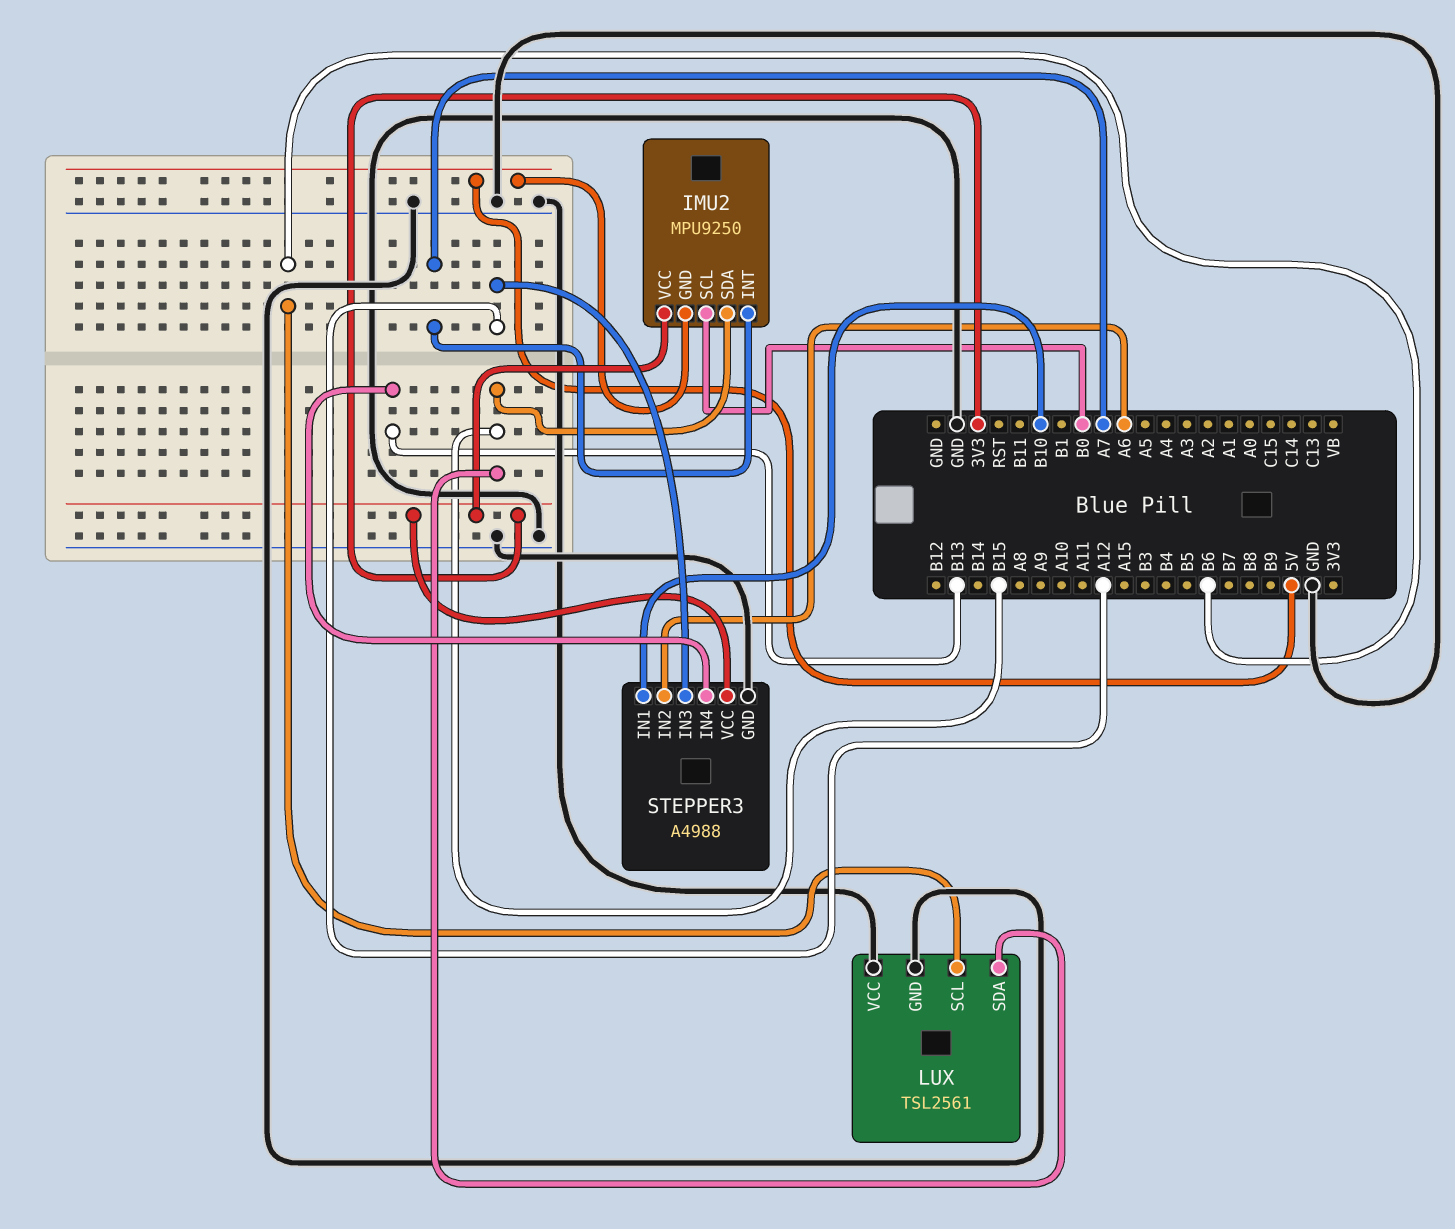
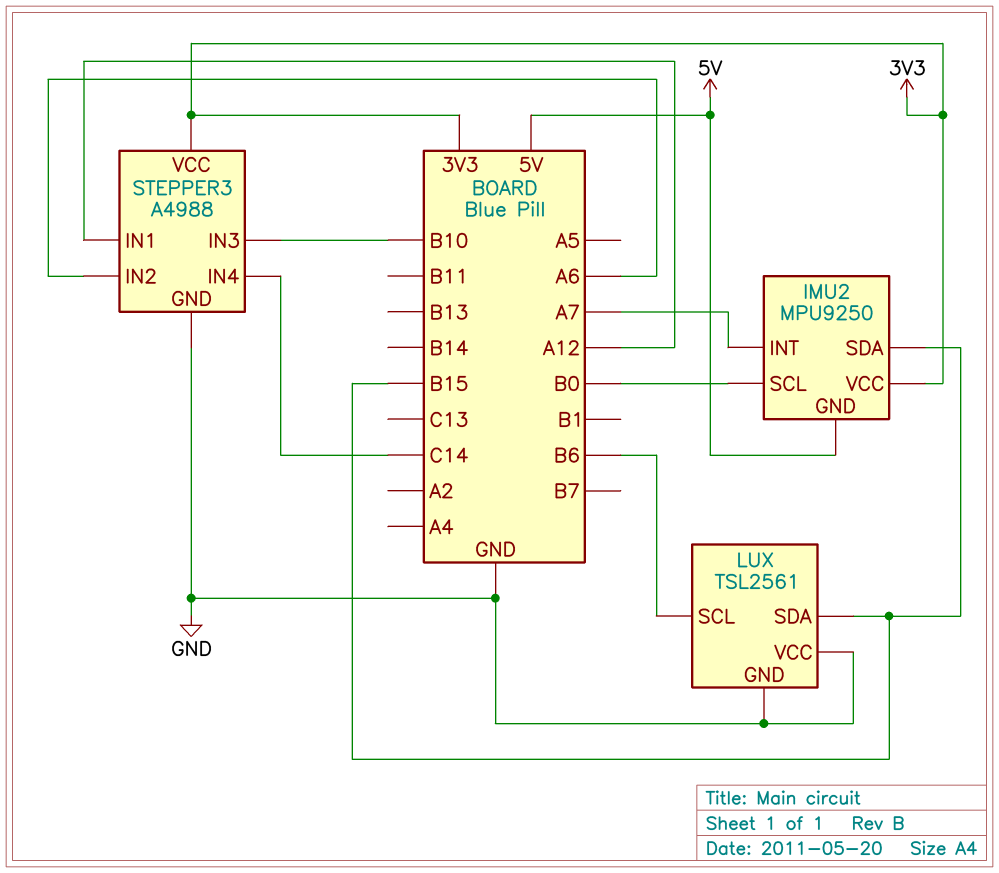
STEPPER3 pin IN1: B10 -> A12
STEPPER3 pin IN3: A12 -> B10
STEPPER3 pin IN4: B13 -> C14

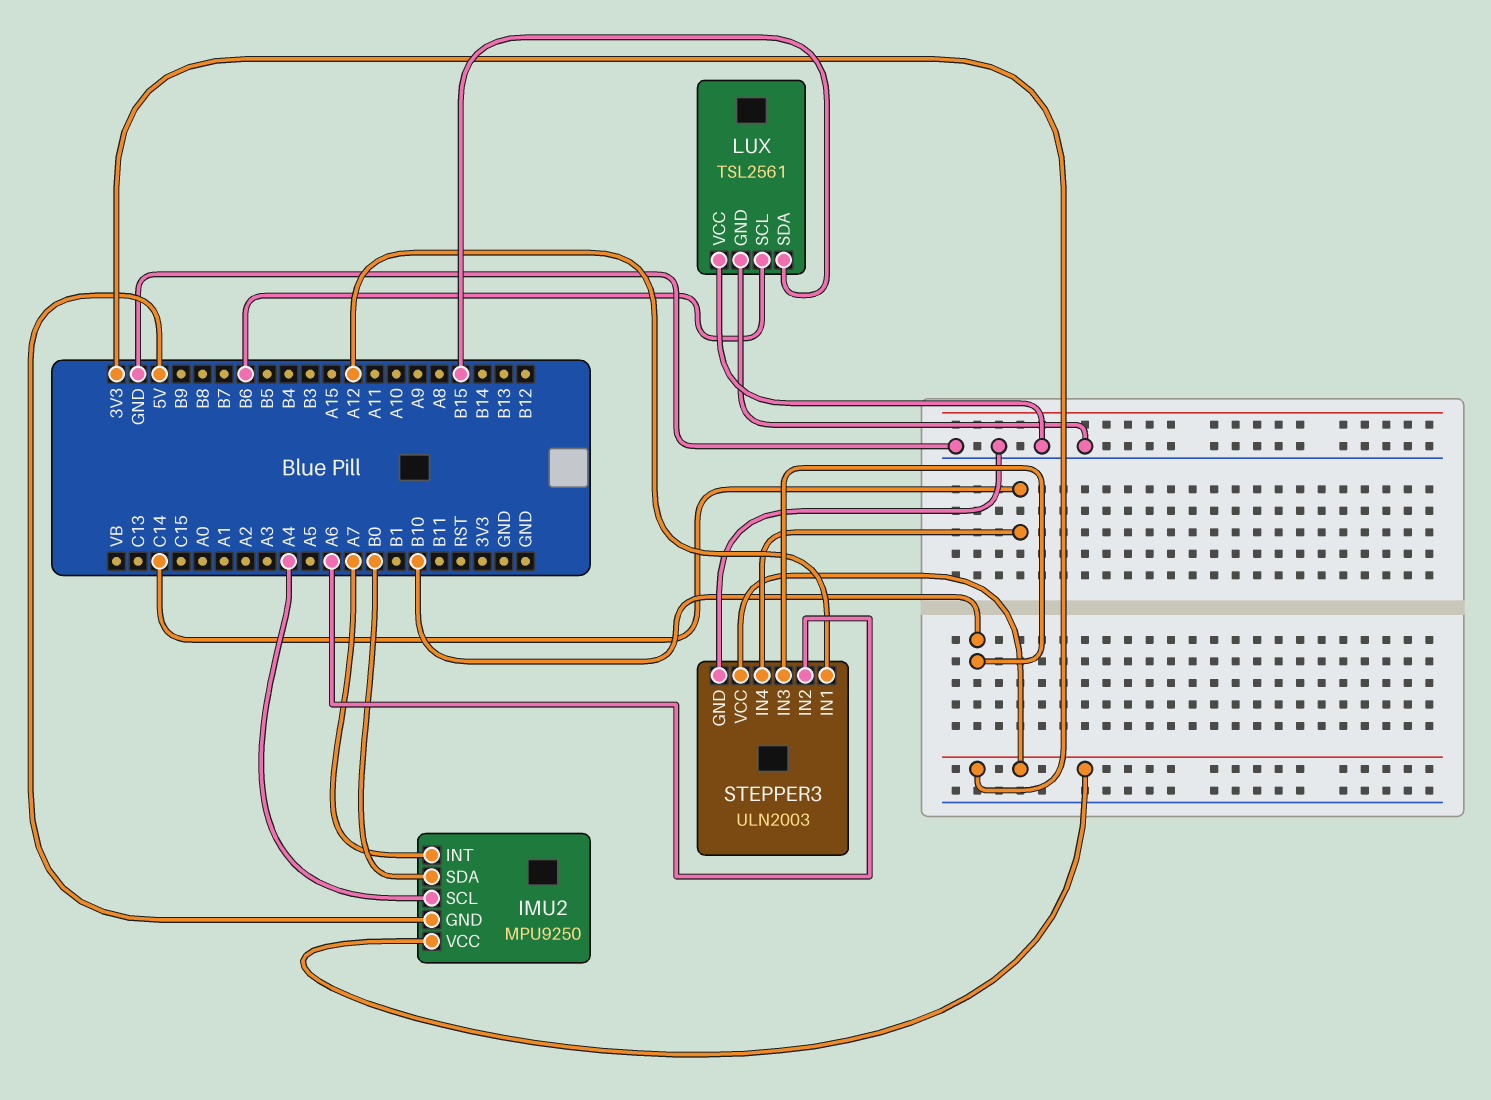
IMU2 pin SCL: B0 -> A4
IMU2 pin SDA: B15 -> B0
STEPPER3: A4988 -> ULN2003

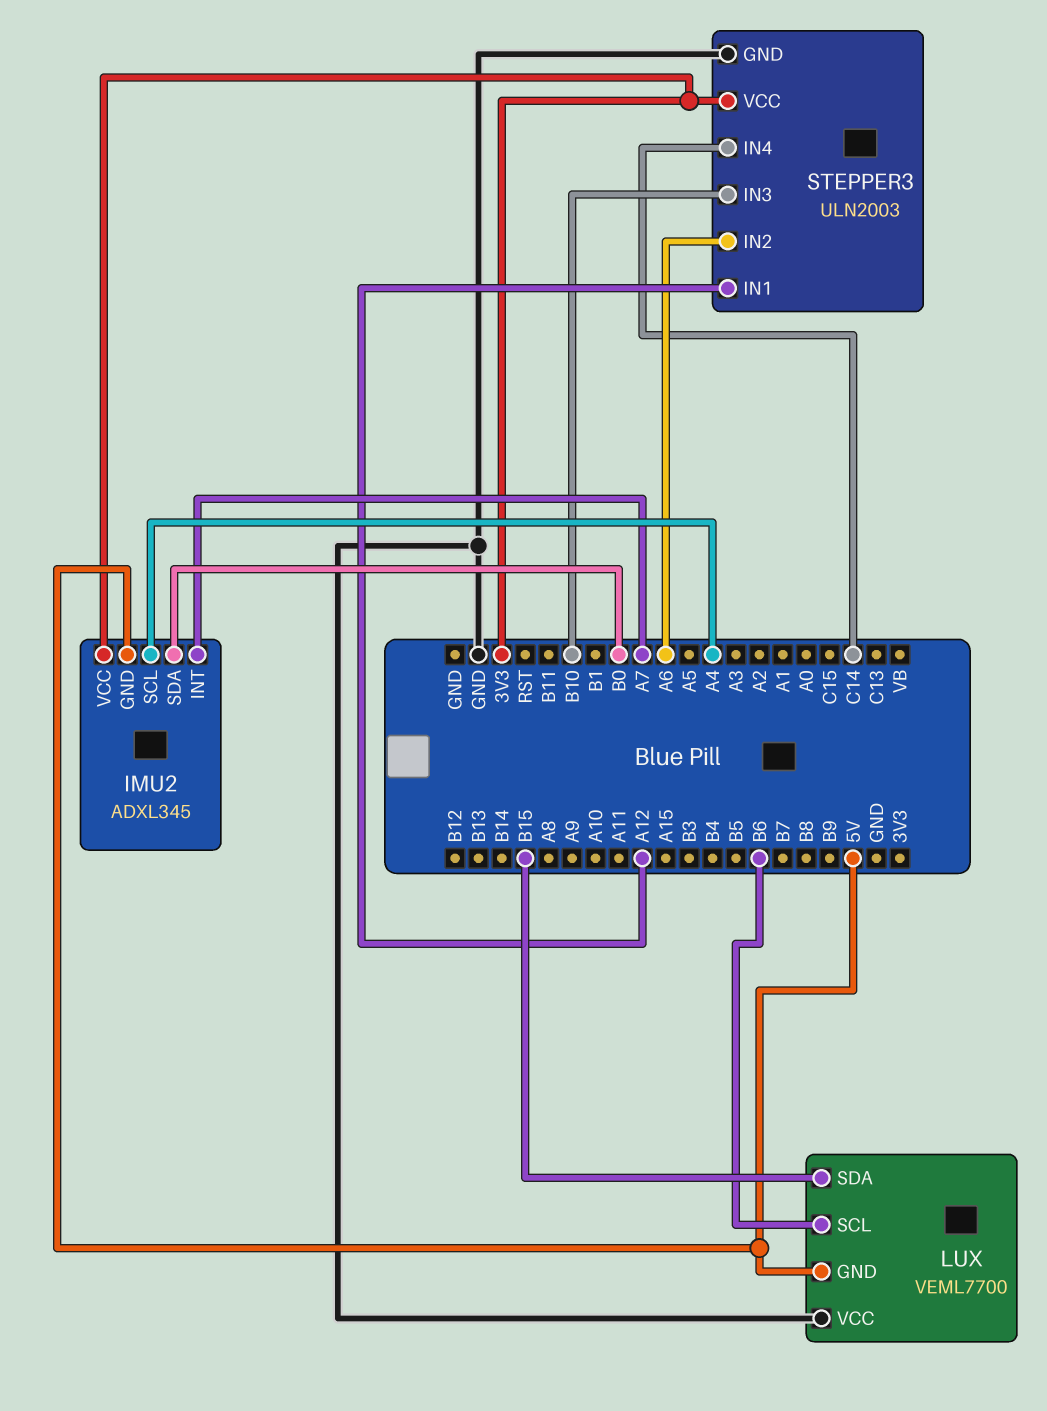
IMU2: MPU9250 -> ADXL345
LUX: TSL2561 -> VEML7700
LUX pin GND: GND -> 5V

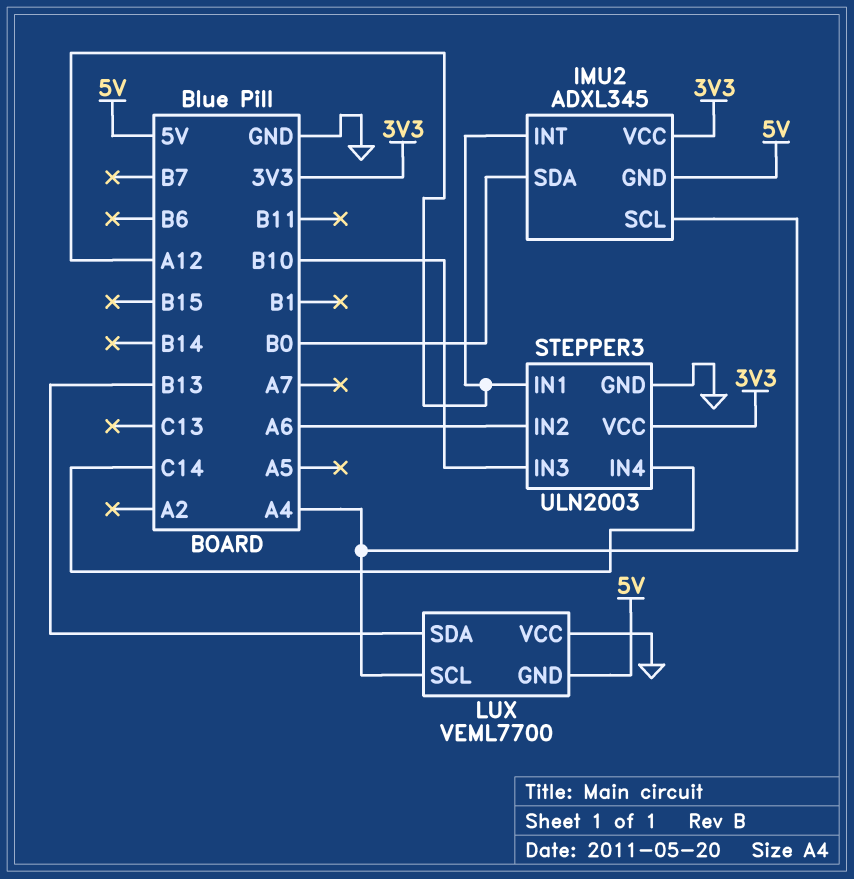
IMU2 pin INT: A7 -> A12
LUX pin SCL: B6 -> A4
LUX pin SDA: B15 -> B13

